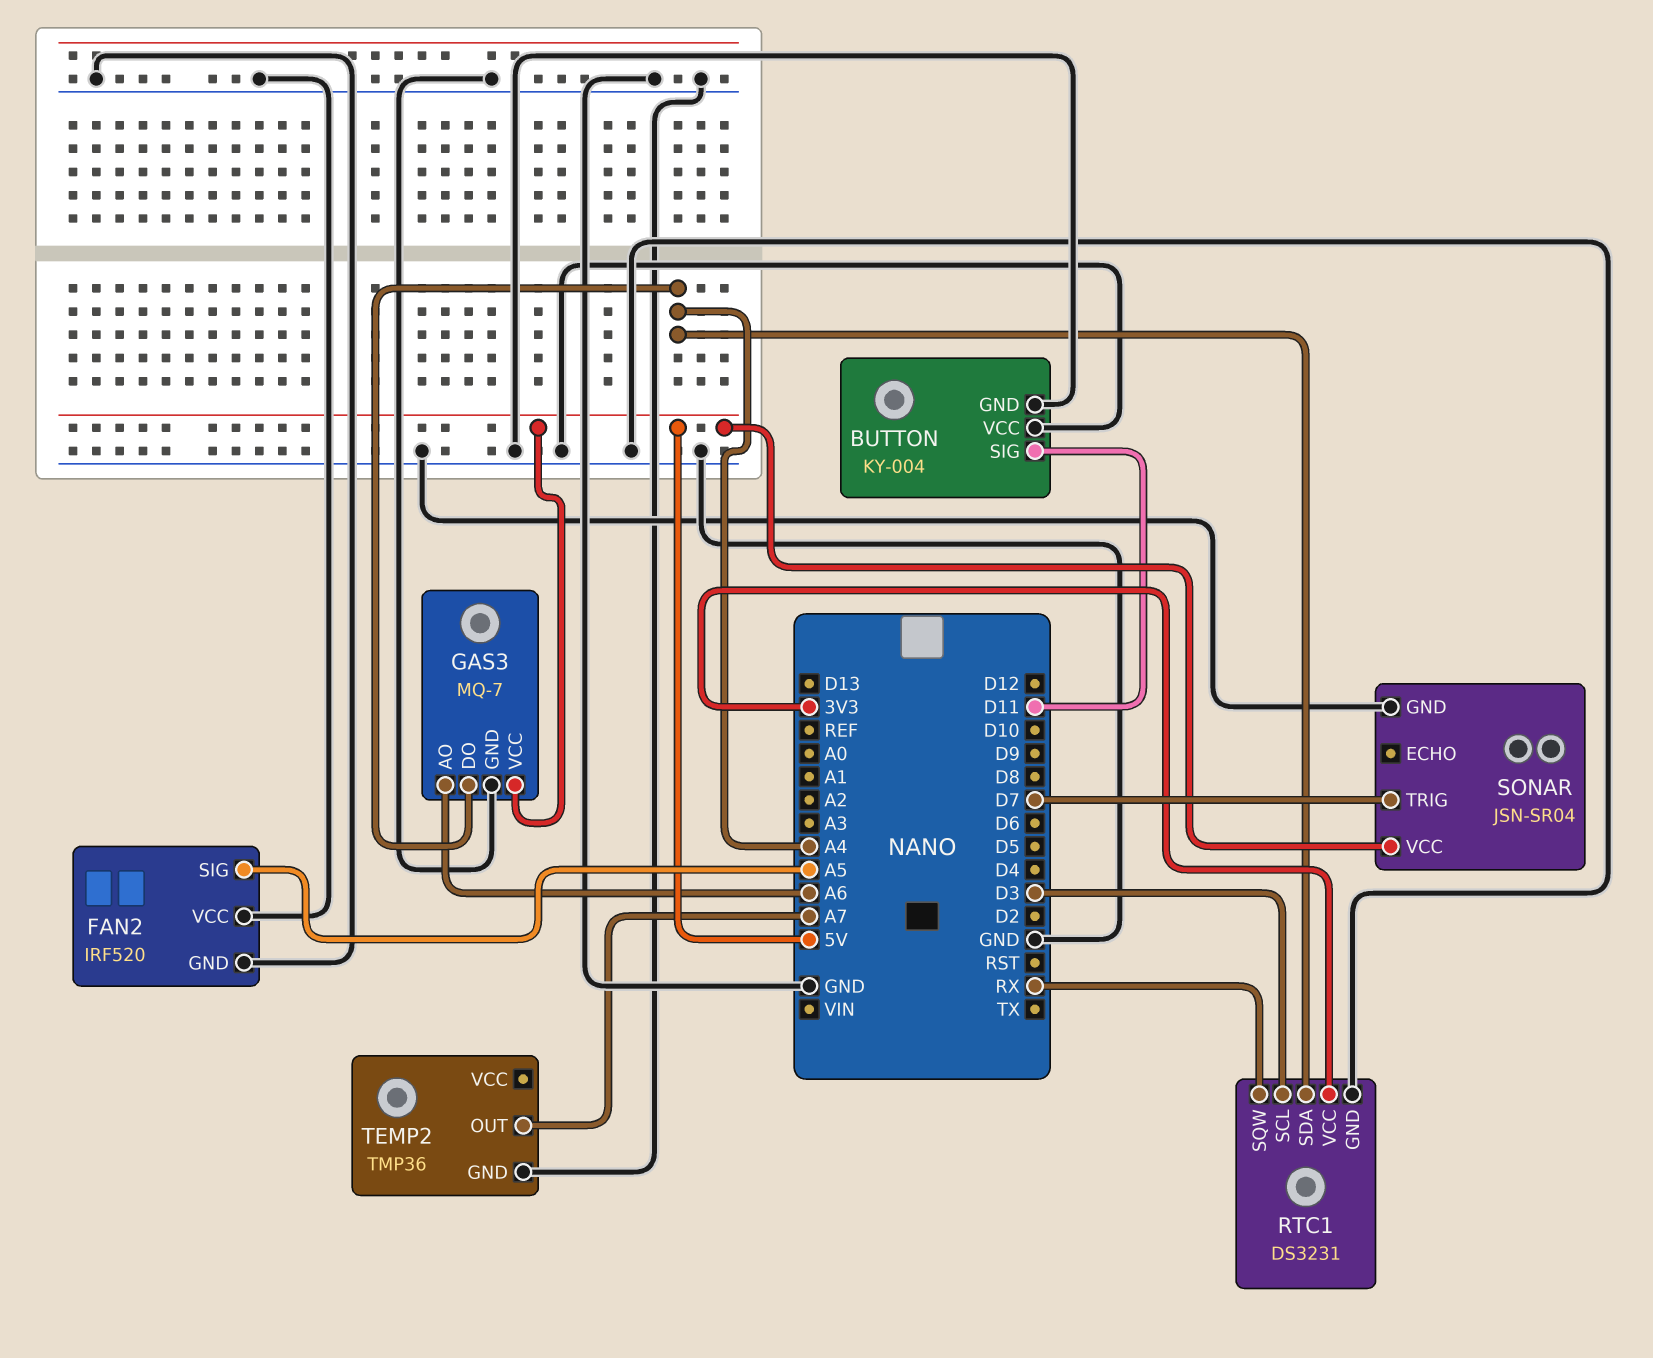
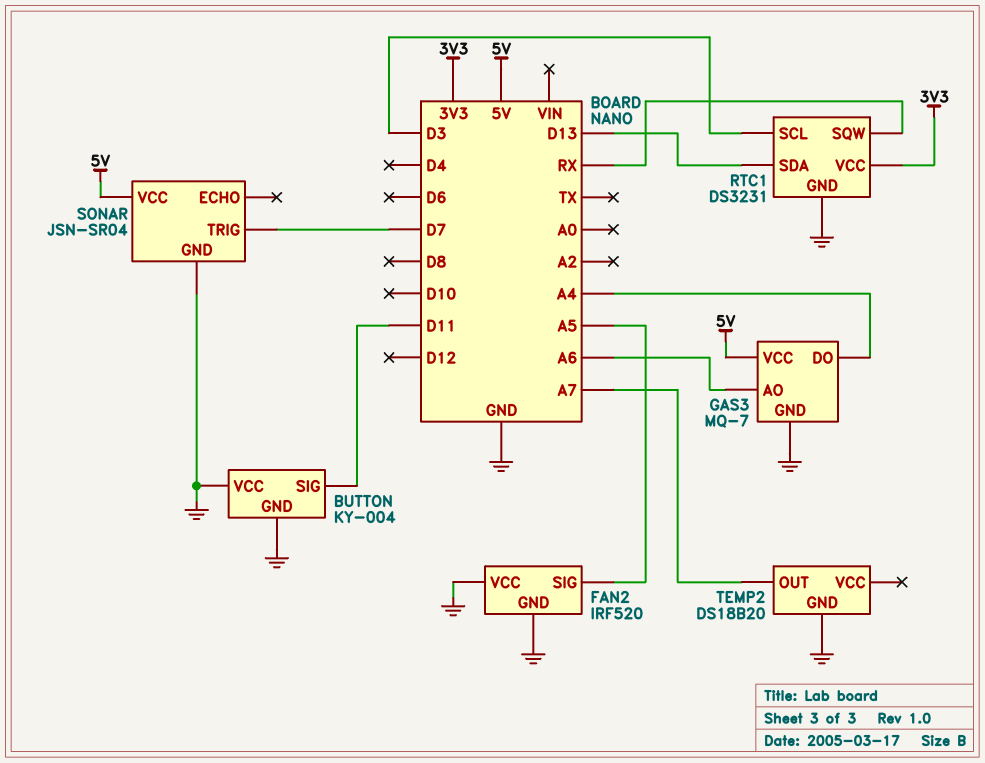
RTC1 pin SDA: A4 -> D13
TEMP2: TMP36 -> DS18B20

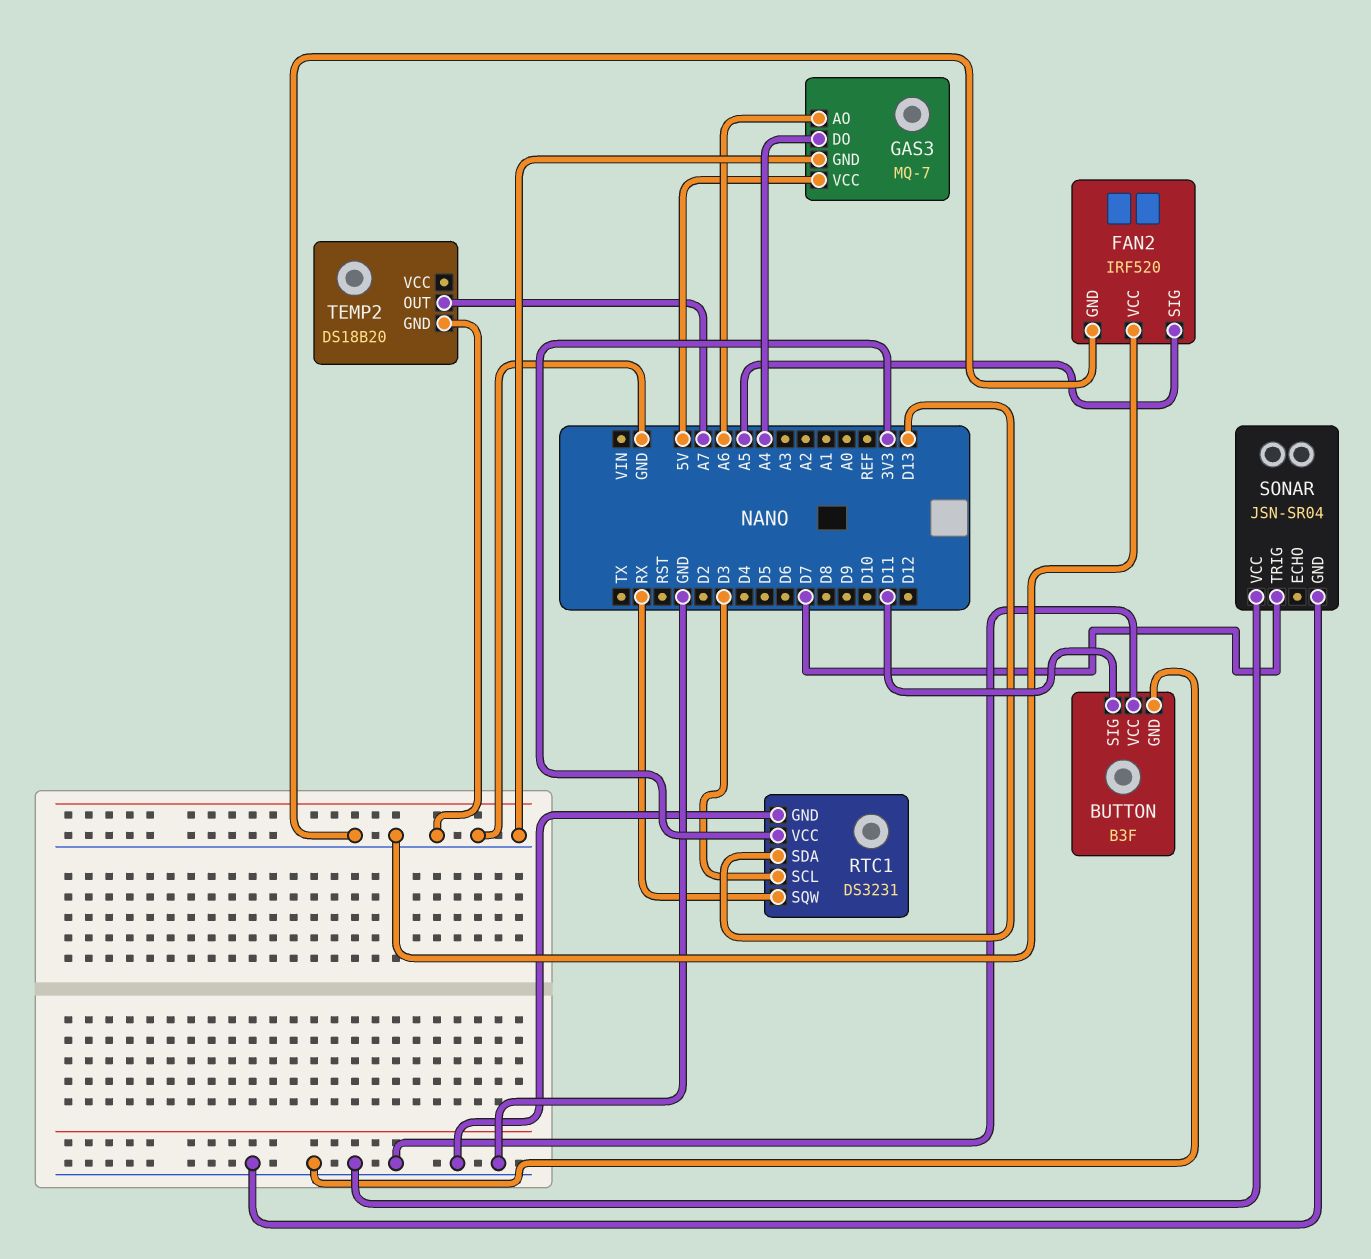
BUTTON: KY-004 -> B3F
SONAR pin VCC: 5V -> GND

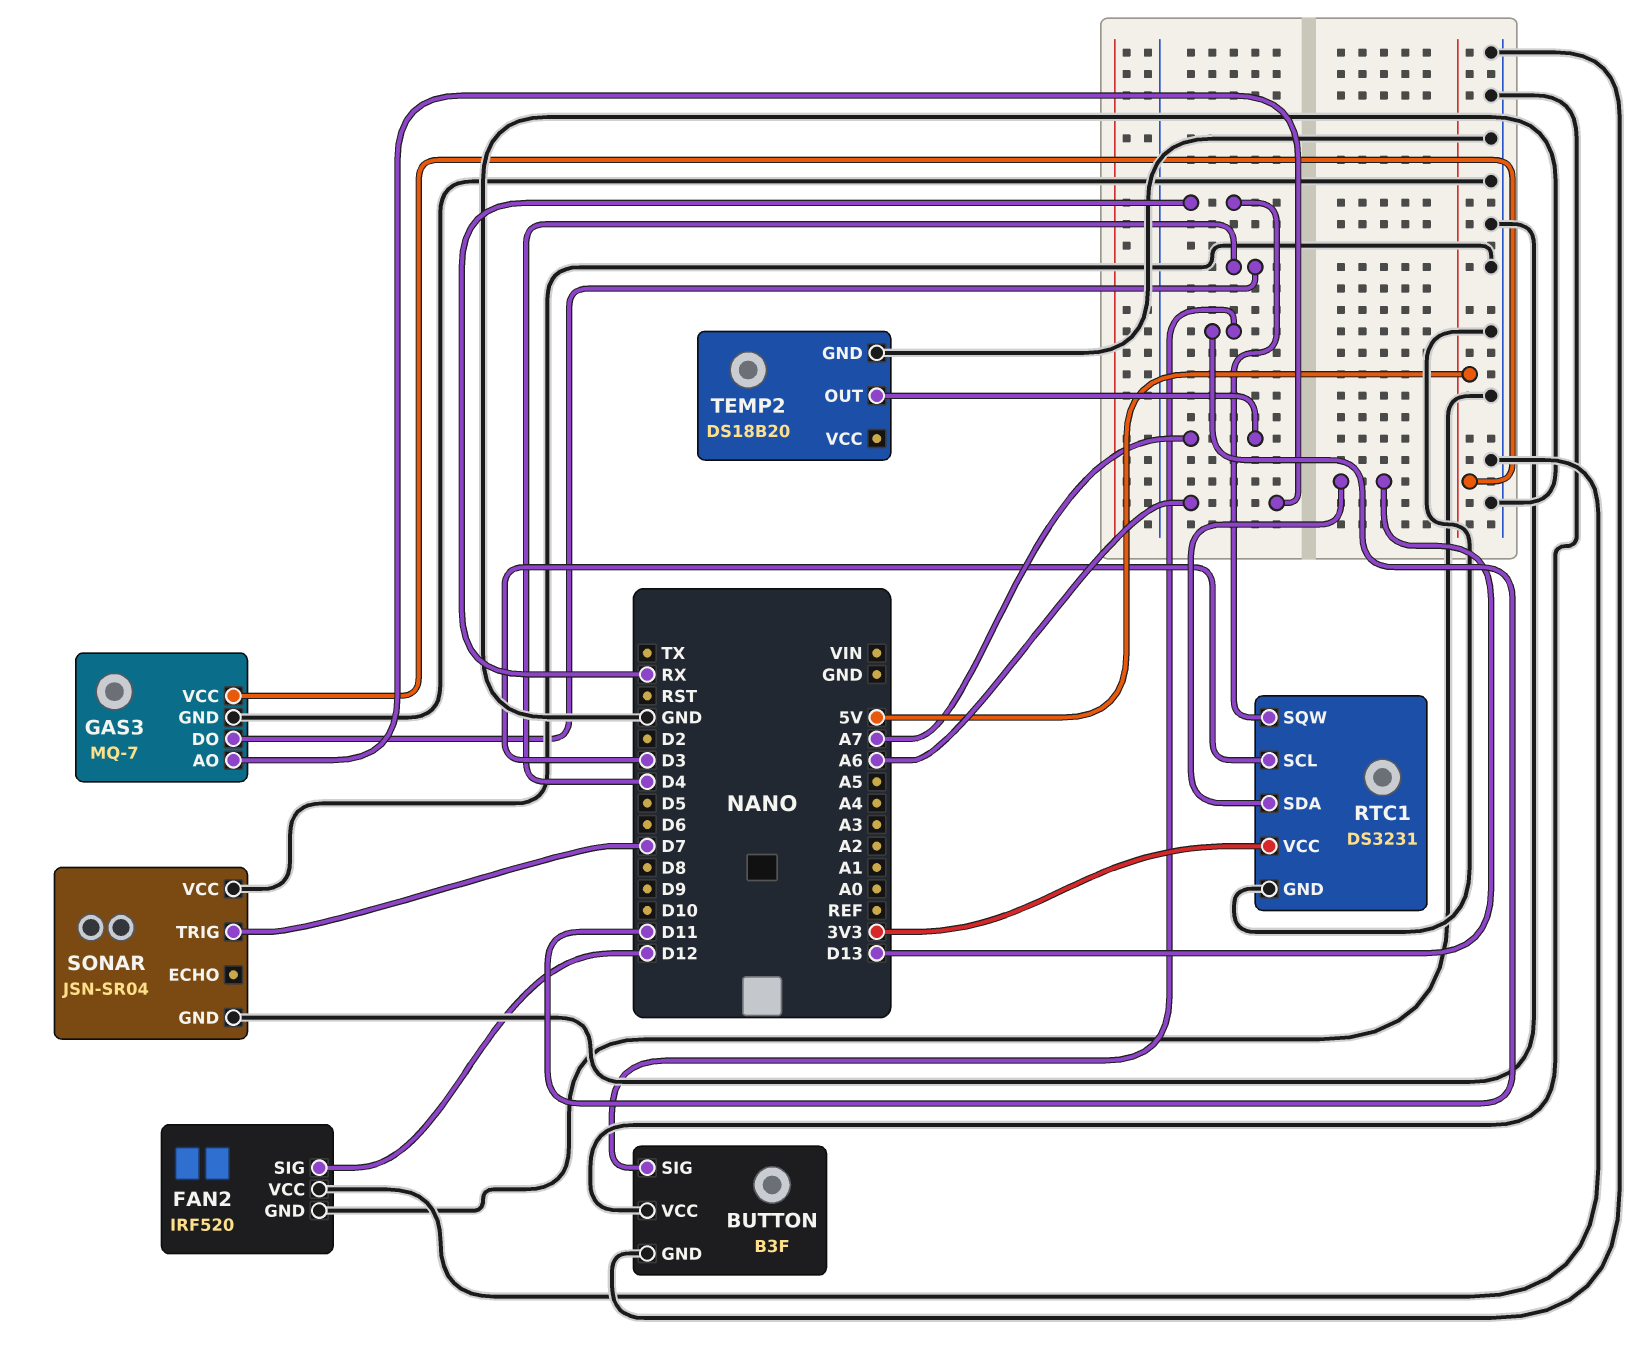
FAN2 pin SIG: A5 -> D12
GAS3 pin DO: A4 -> D4

